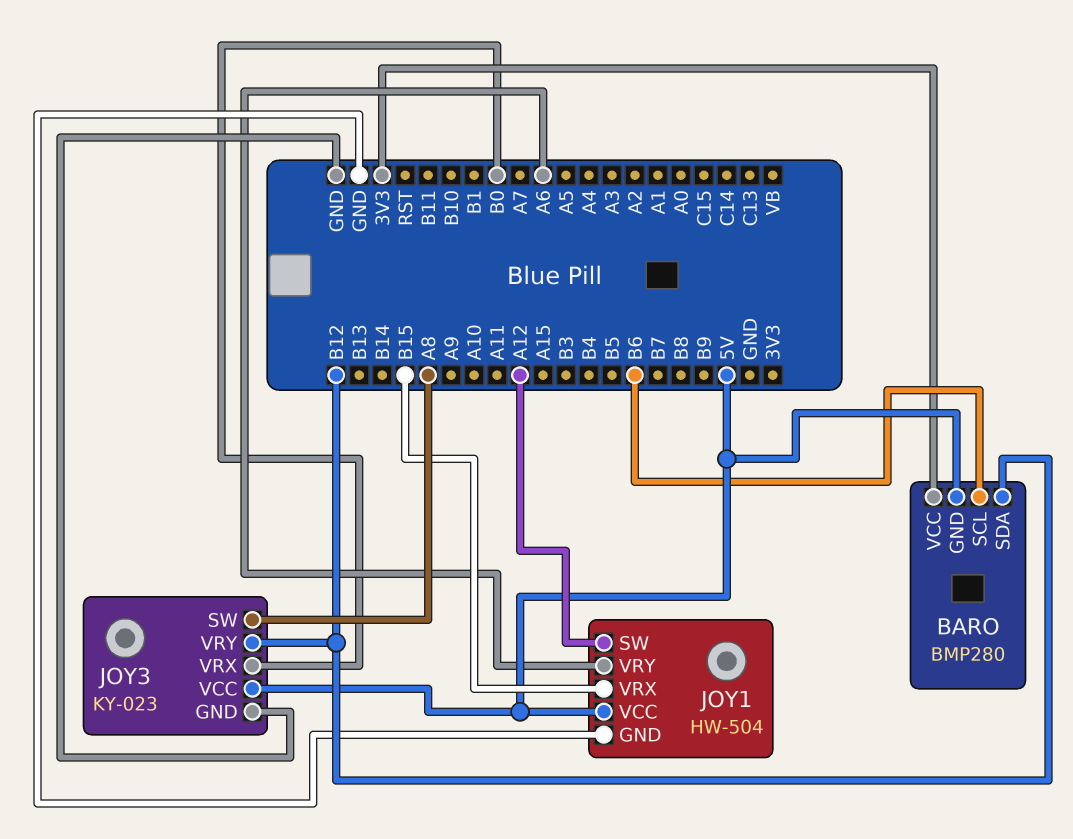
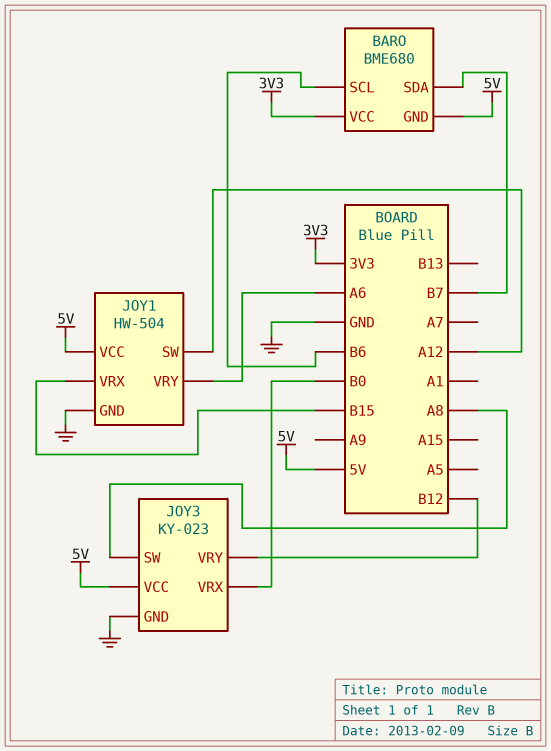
BARO: BMP280 -> BME680
BARO pin SDA: B12 -> B7

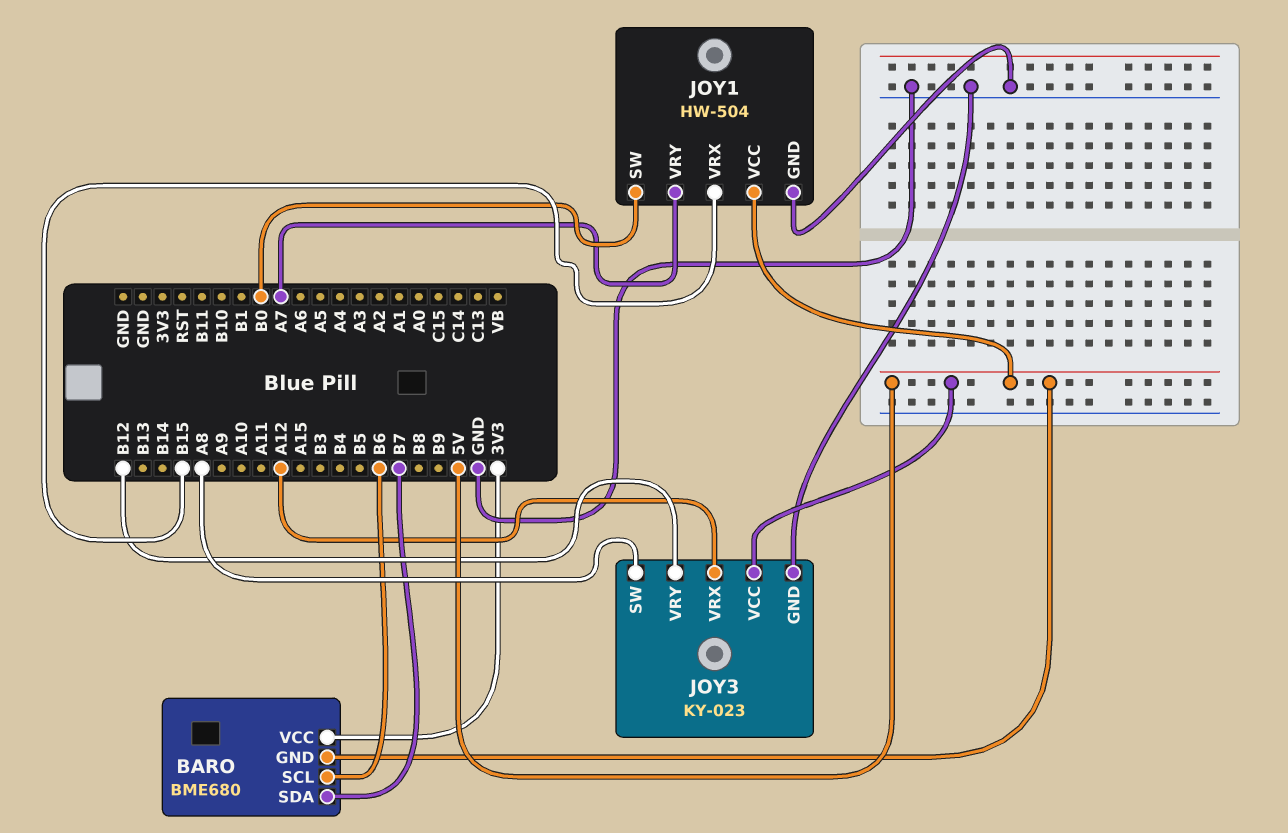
JOY1 pin SW: A12 -> B0
JOY1 pin VRY: A6 -> A7
JOY3 pin VRX: B0 -> A12

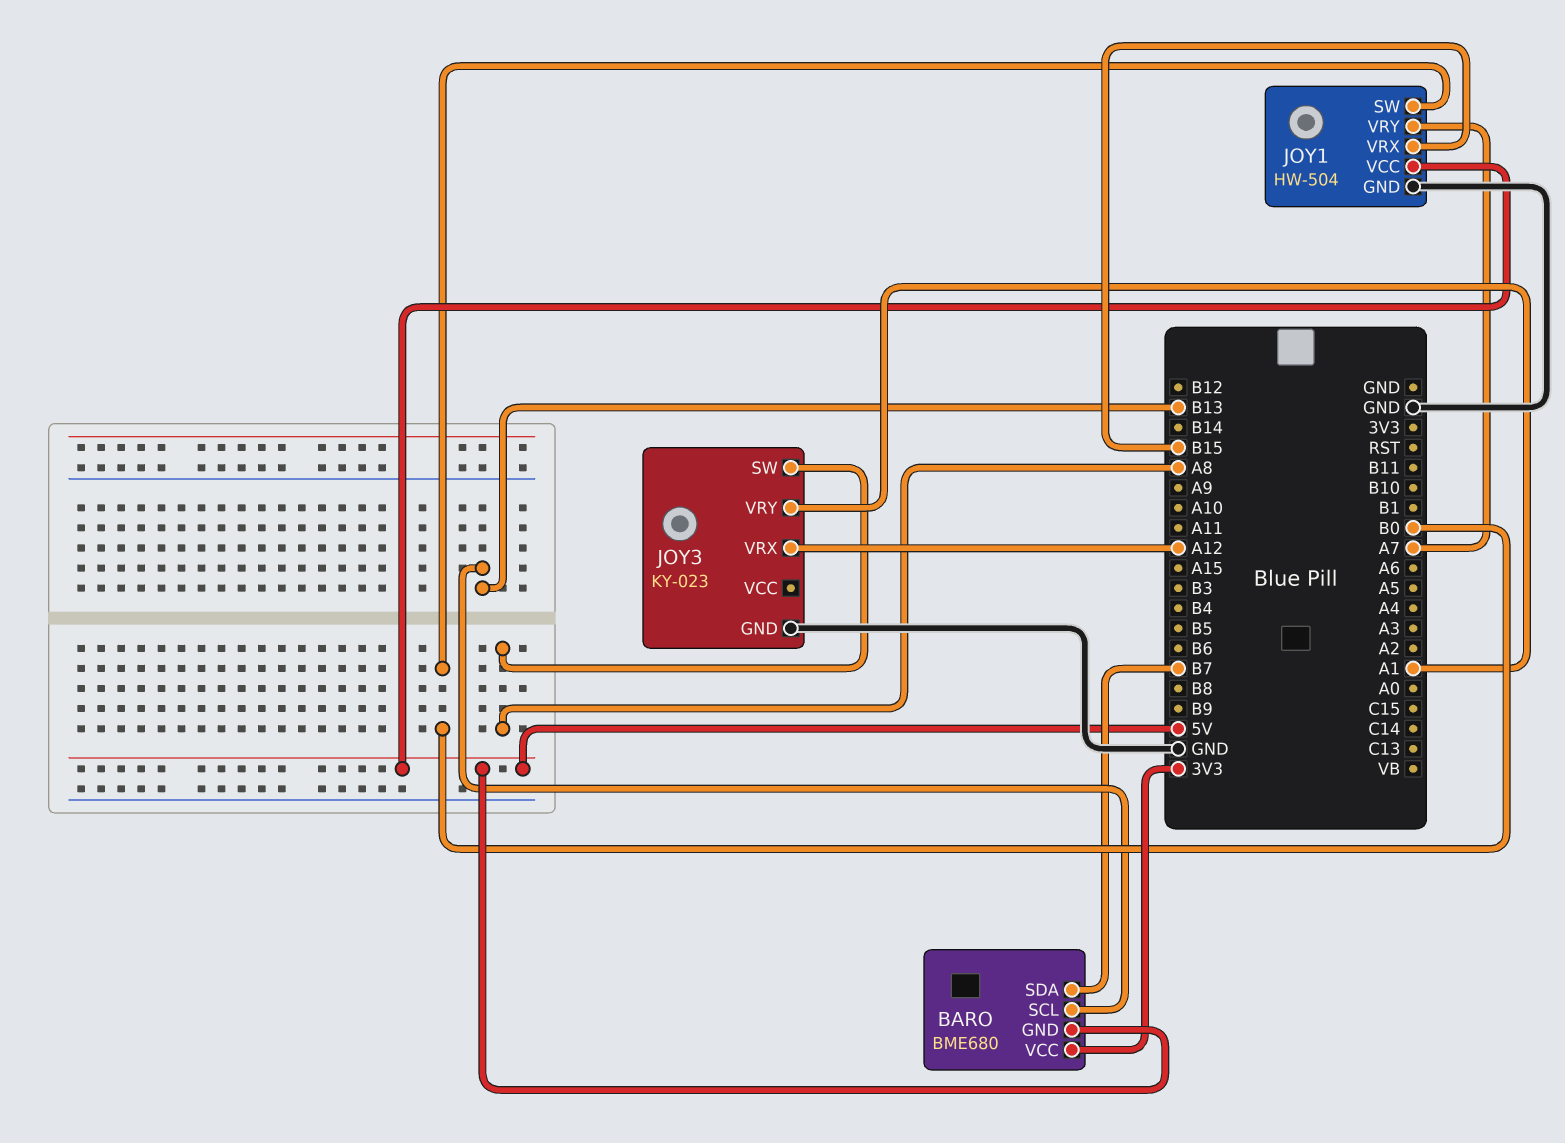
BARO pin SCL: B6 -> B13
JOY3 pin VCC: 5V -> none
JOY3 pin VRY: B12 -> A1

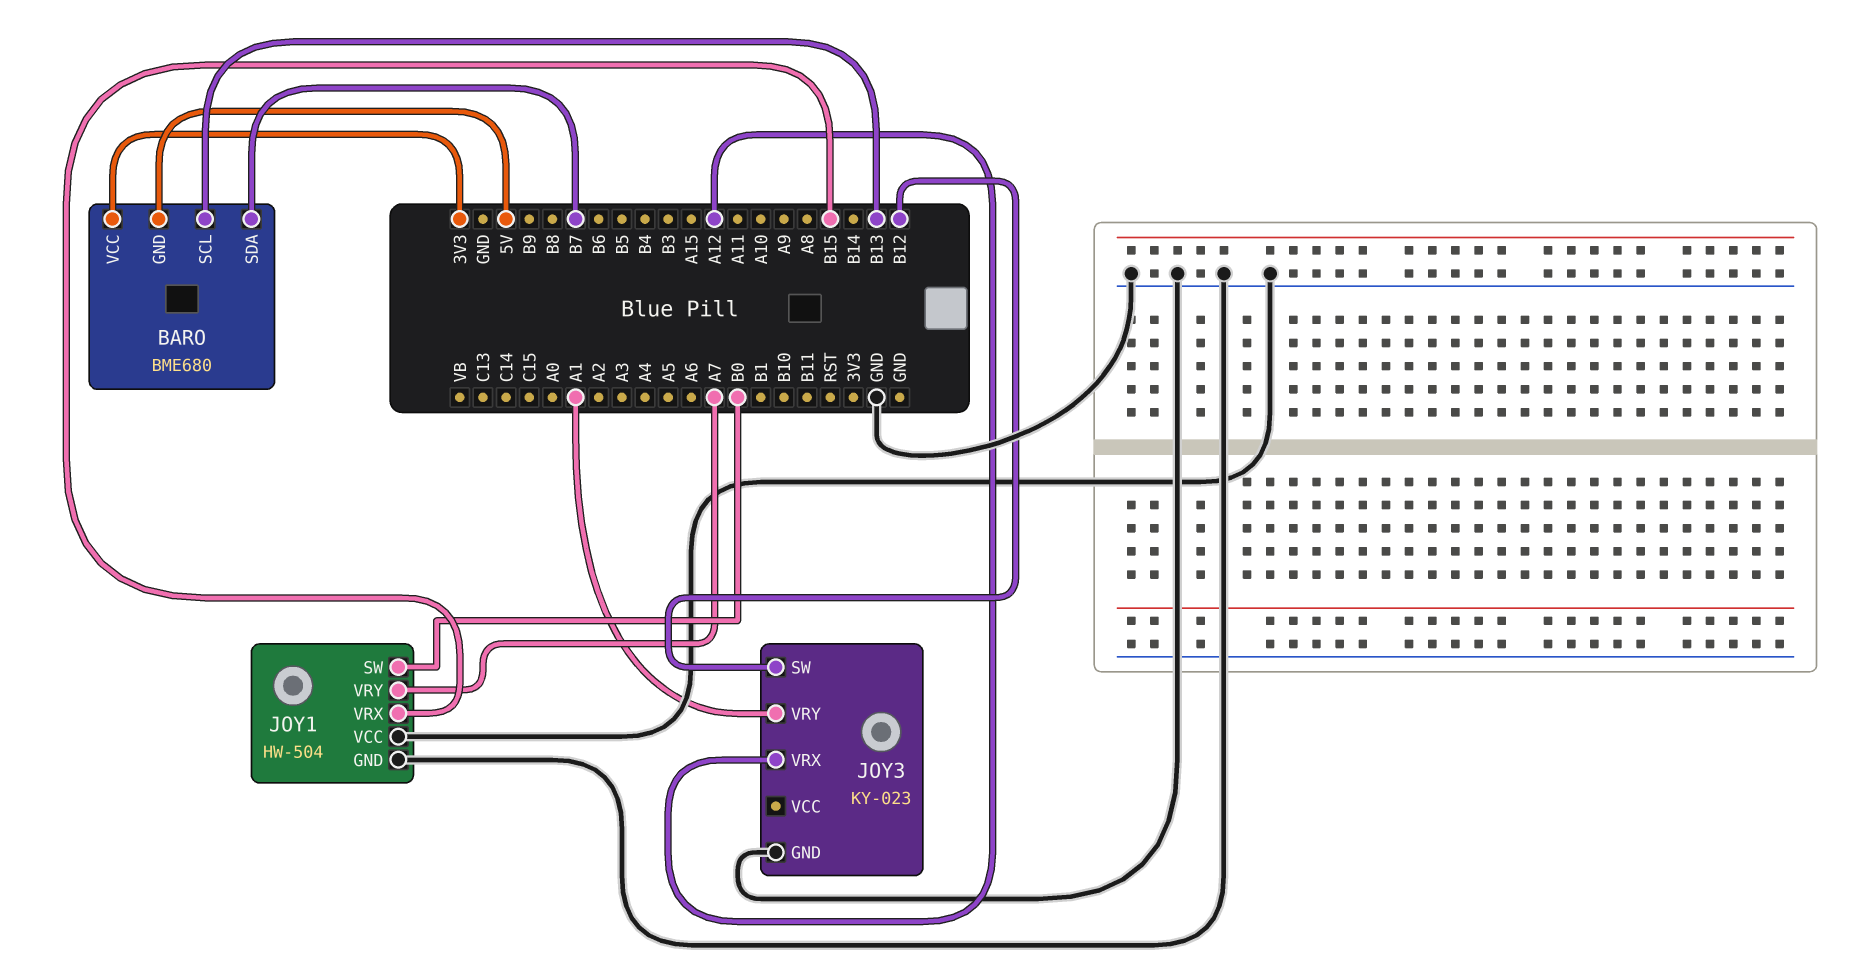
JOY1 pin VCC: 5V -> GND
JOY3 pin SW: A8 -> B12

